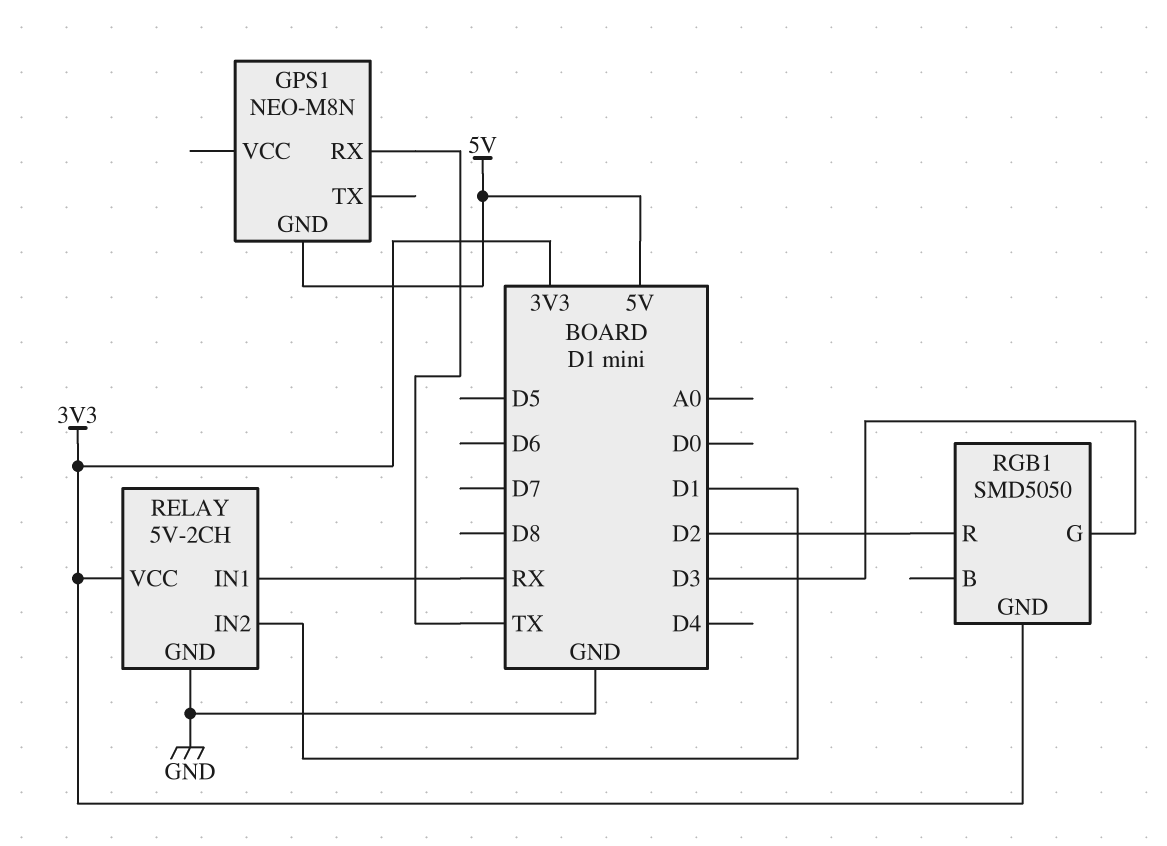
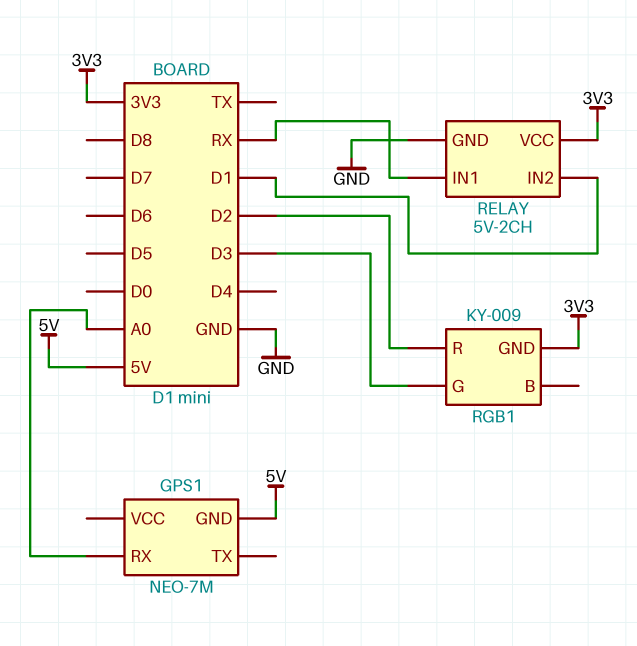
GPS1: NEO-M8N -> NEO-7M
GPS1 pin RX: TX -> A0
RGB1: SMD5050 -> KY-009

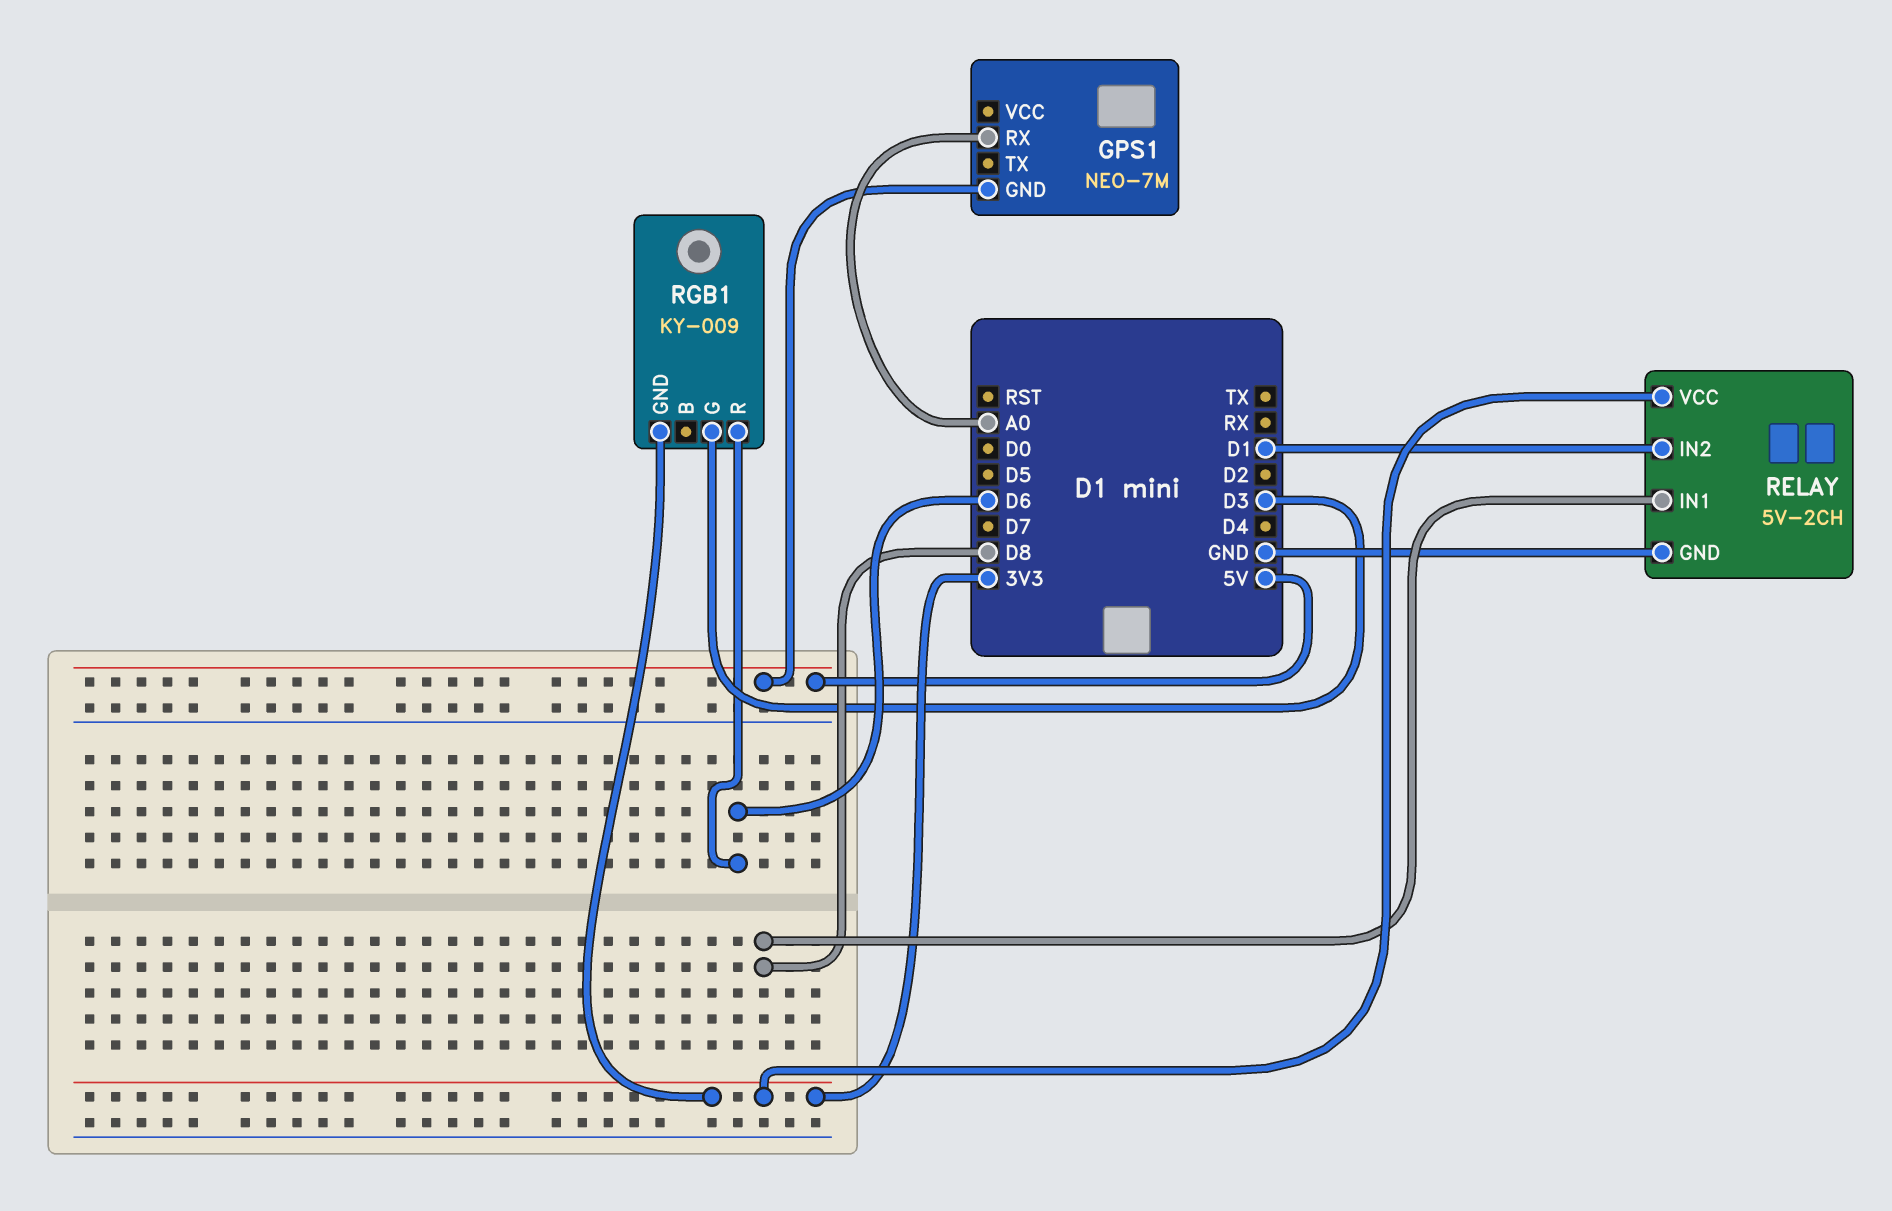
RELAY pin IN1: RX -> D8
RGB1 pin R: D2 -> D6

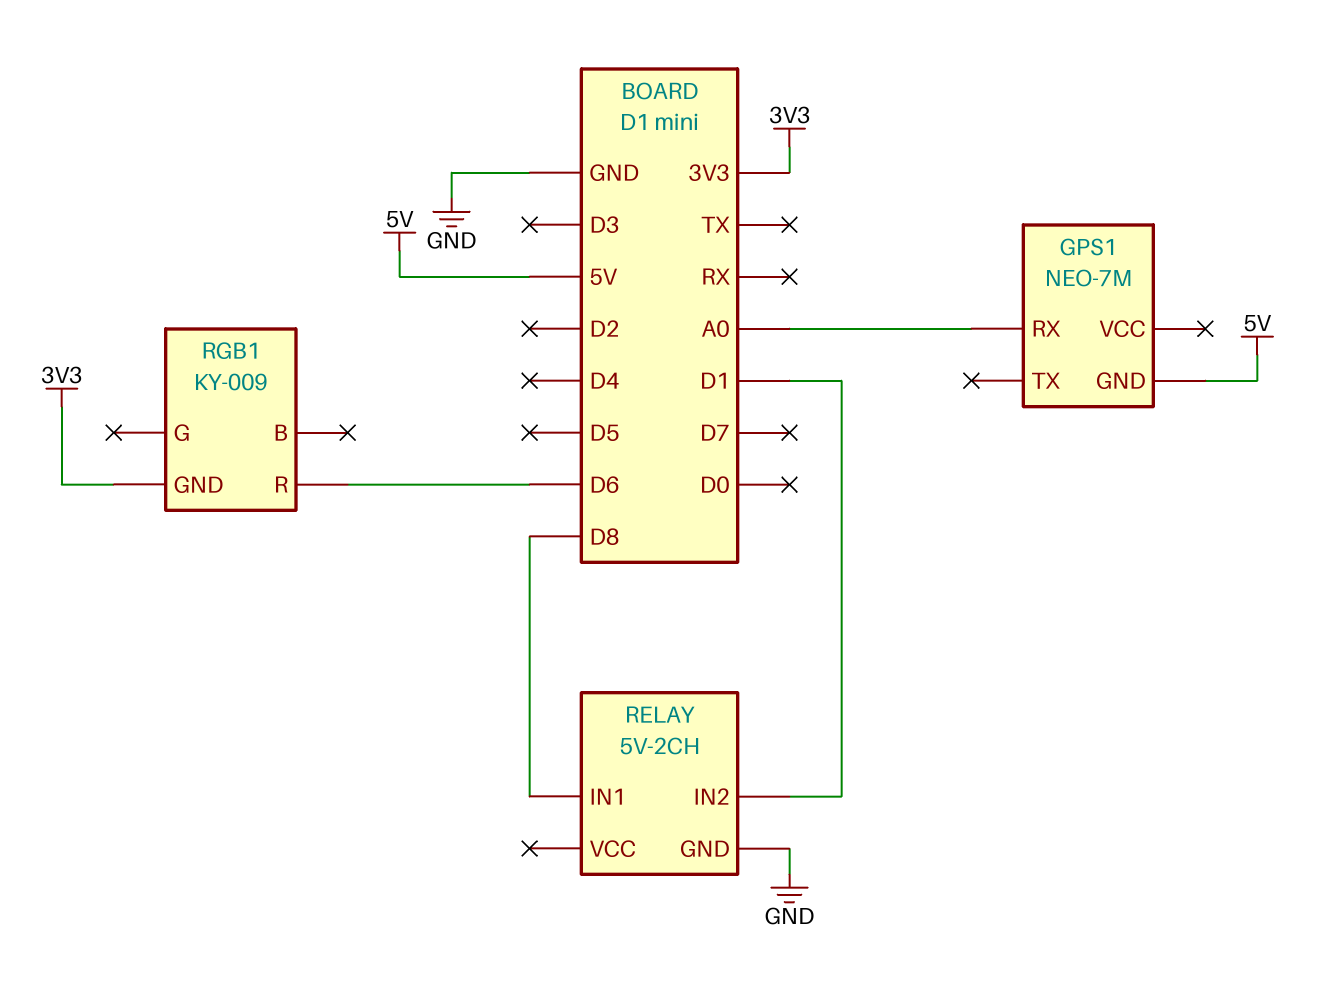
RELAY pin VCC: 3V3 -> none
RGB1 pin G: D3 -> none

